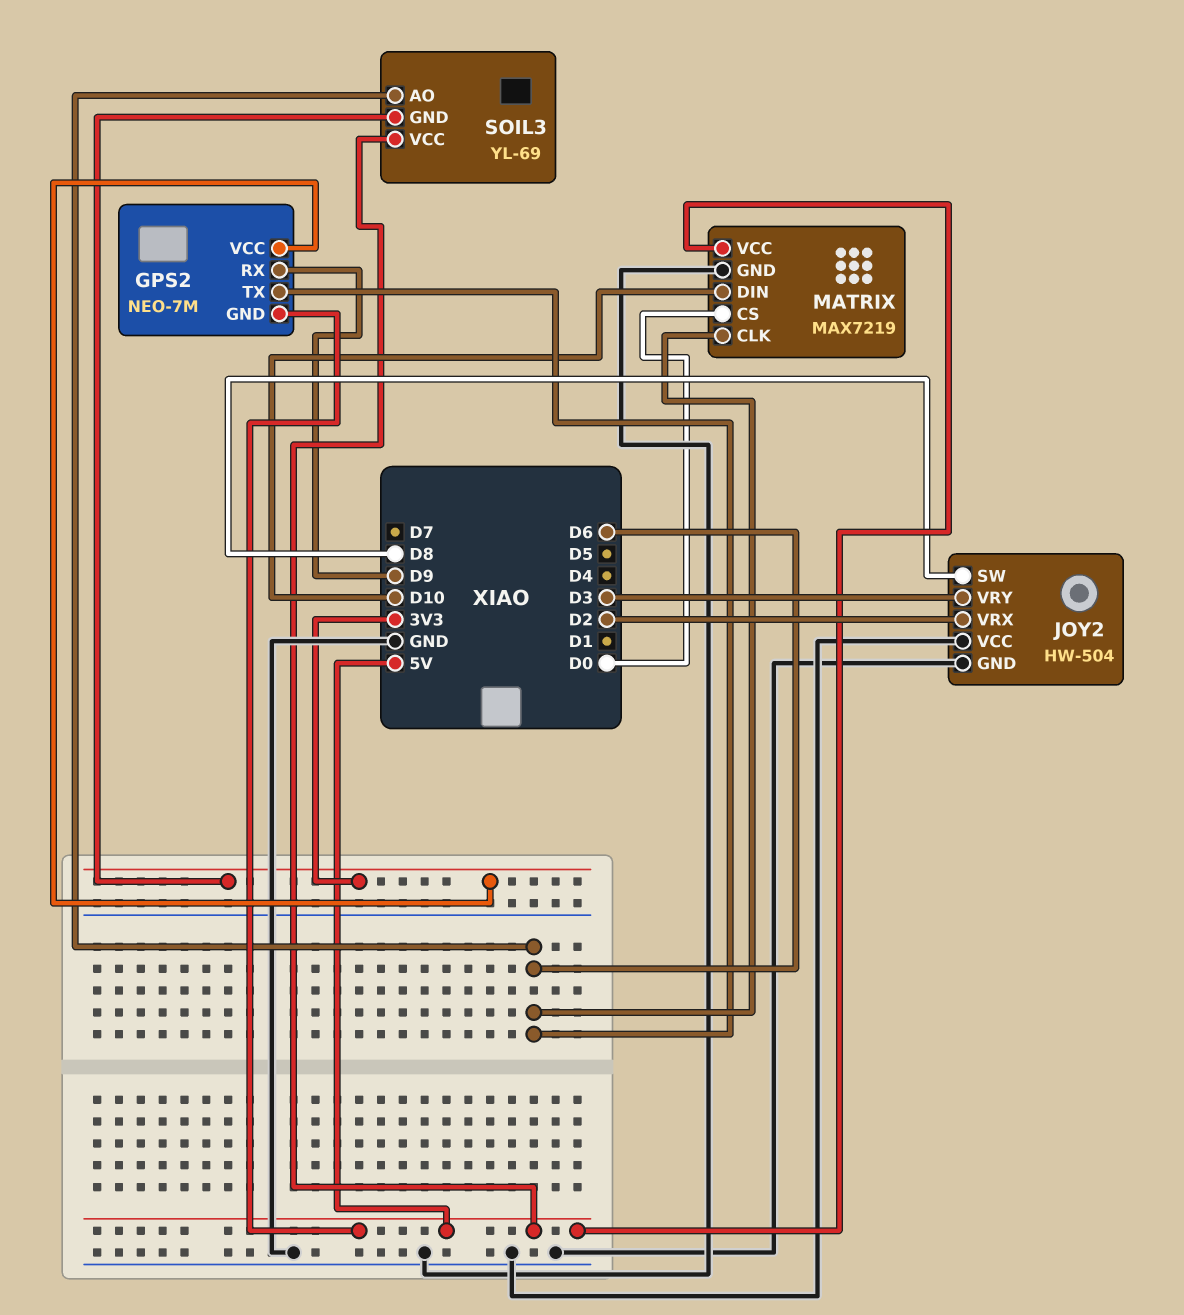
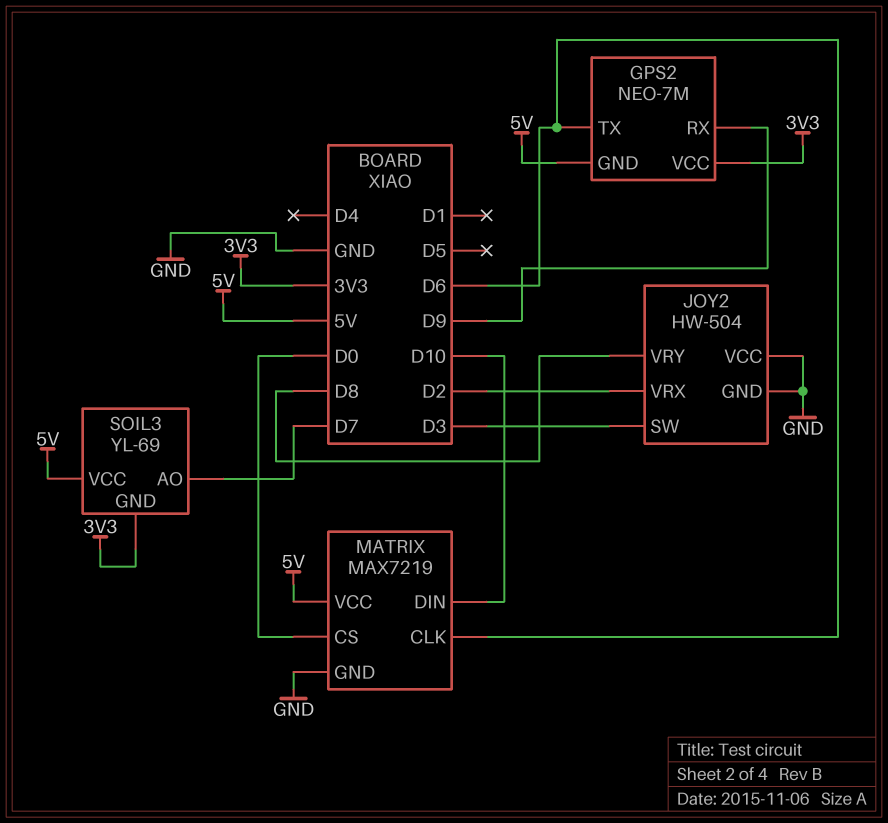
JOY2 pin SW: D8 -> D3
JOY2 pin VRY: D3 -> D8
SOIL3 pin AO: D6 -> D7

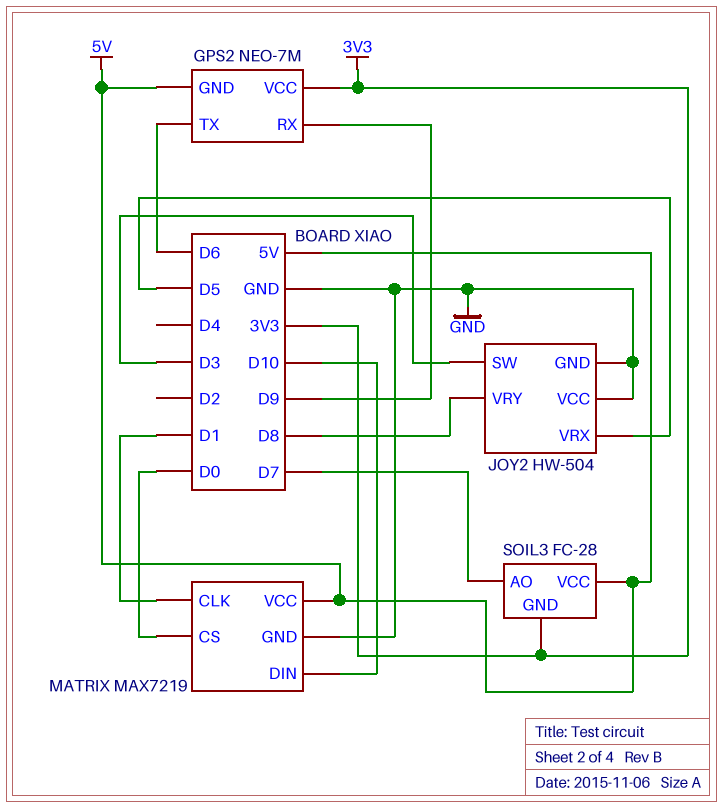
JOY2 pin VRX: D2 -> D5
MATRIX pin CLK: D6 -> D1
SOIL3: YL-69 -> FC-28

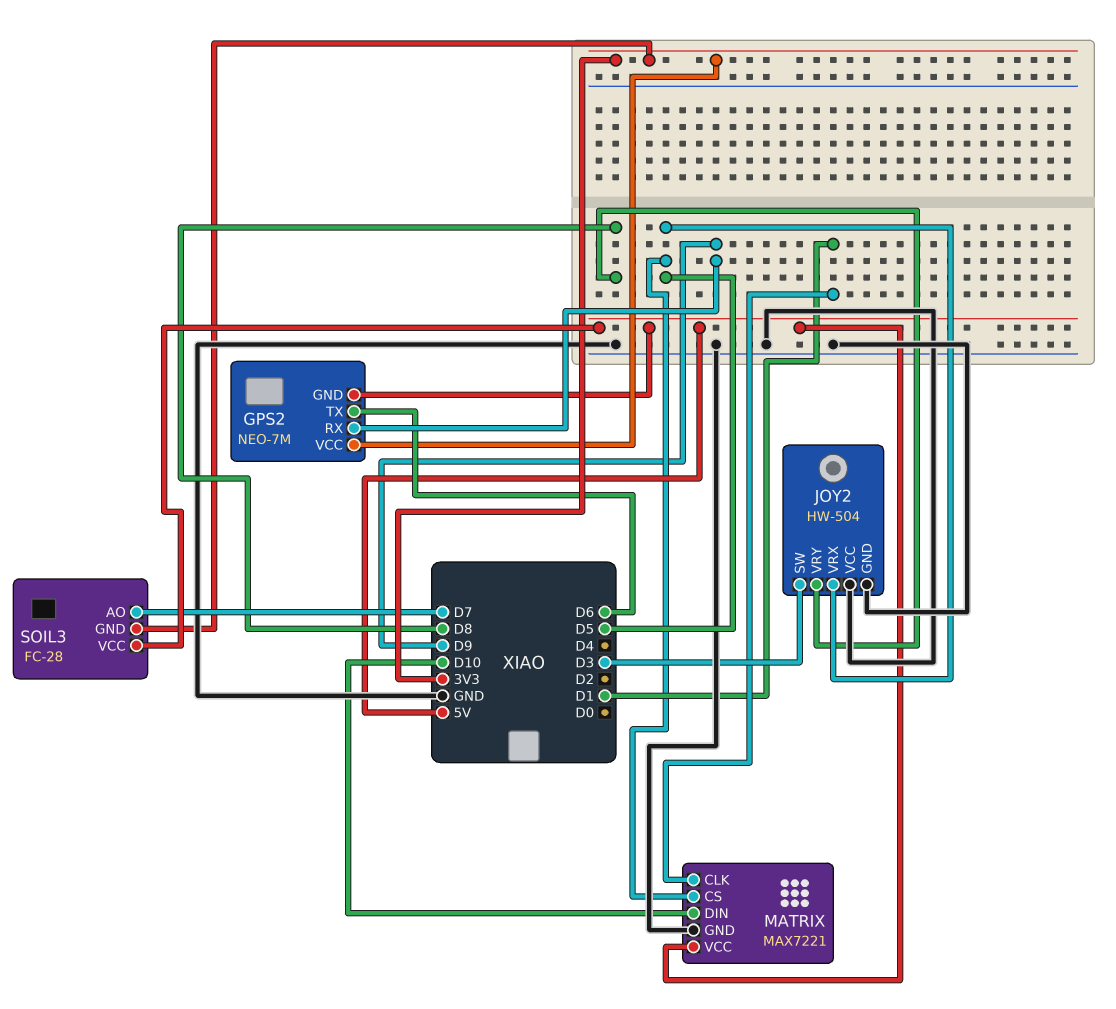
MATRIX: MAX7219 -> MAX7221
MATRIX pin CS: D0 -> D5

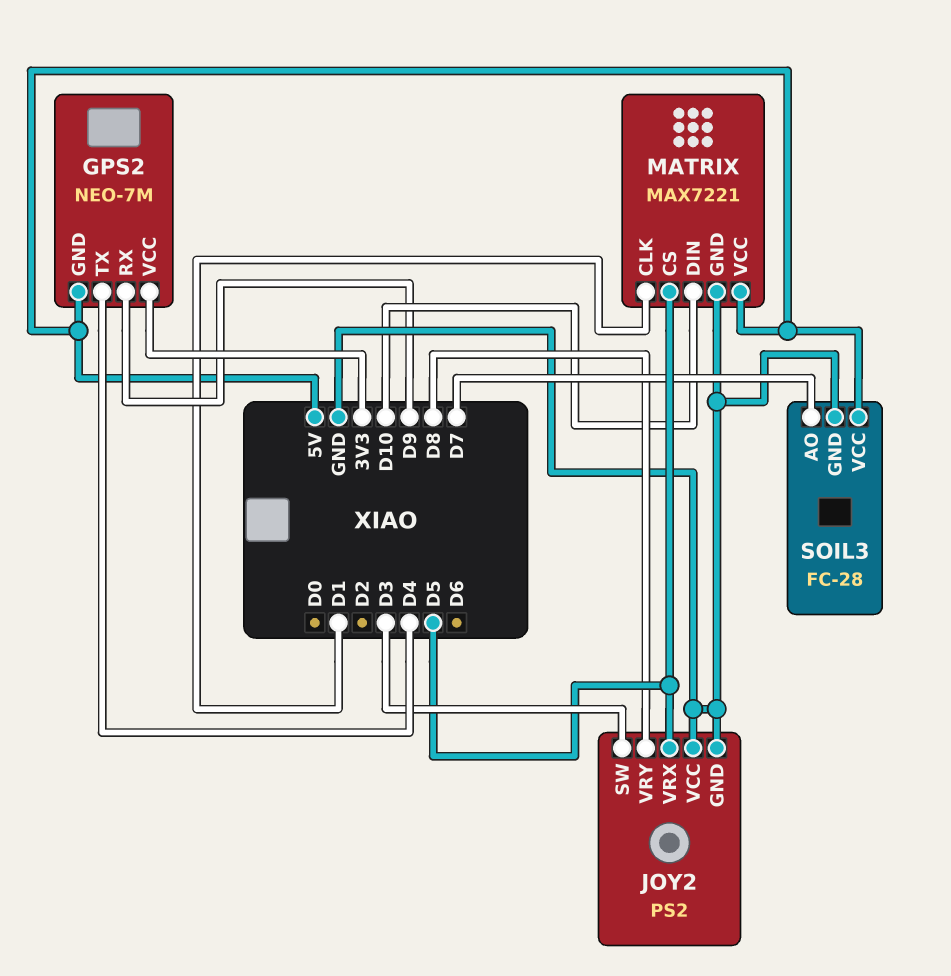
GPS2 pin TX: D6 -> D4
JOY2: HW-504 -> PS2
SOIL3 pin GND: 3V3 -> GND

